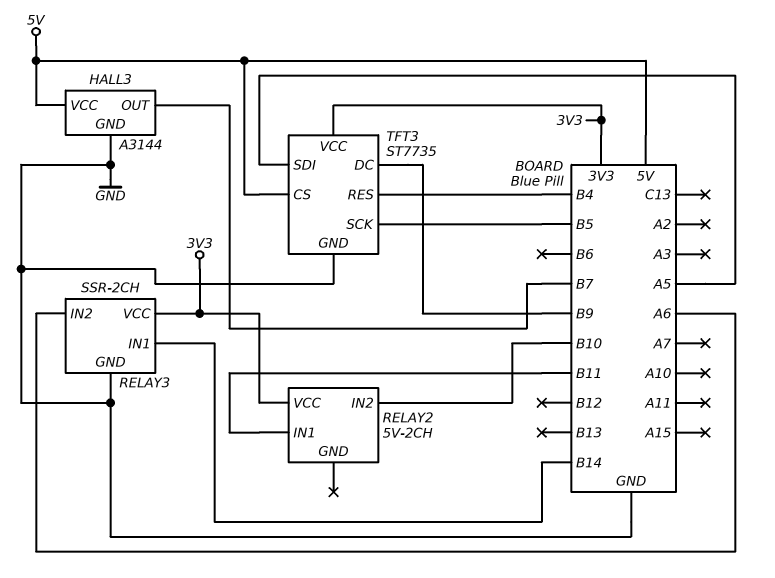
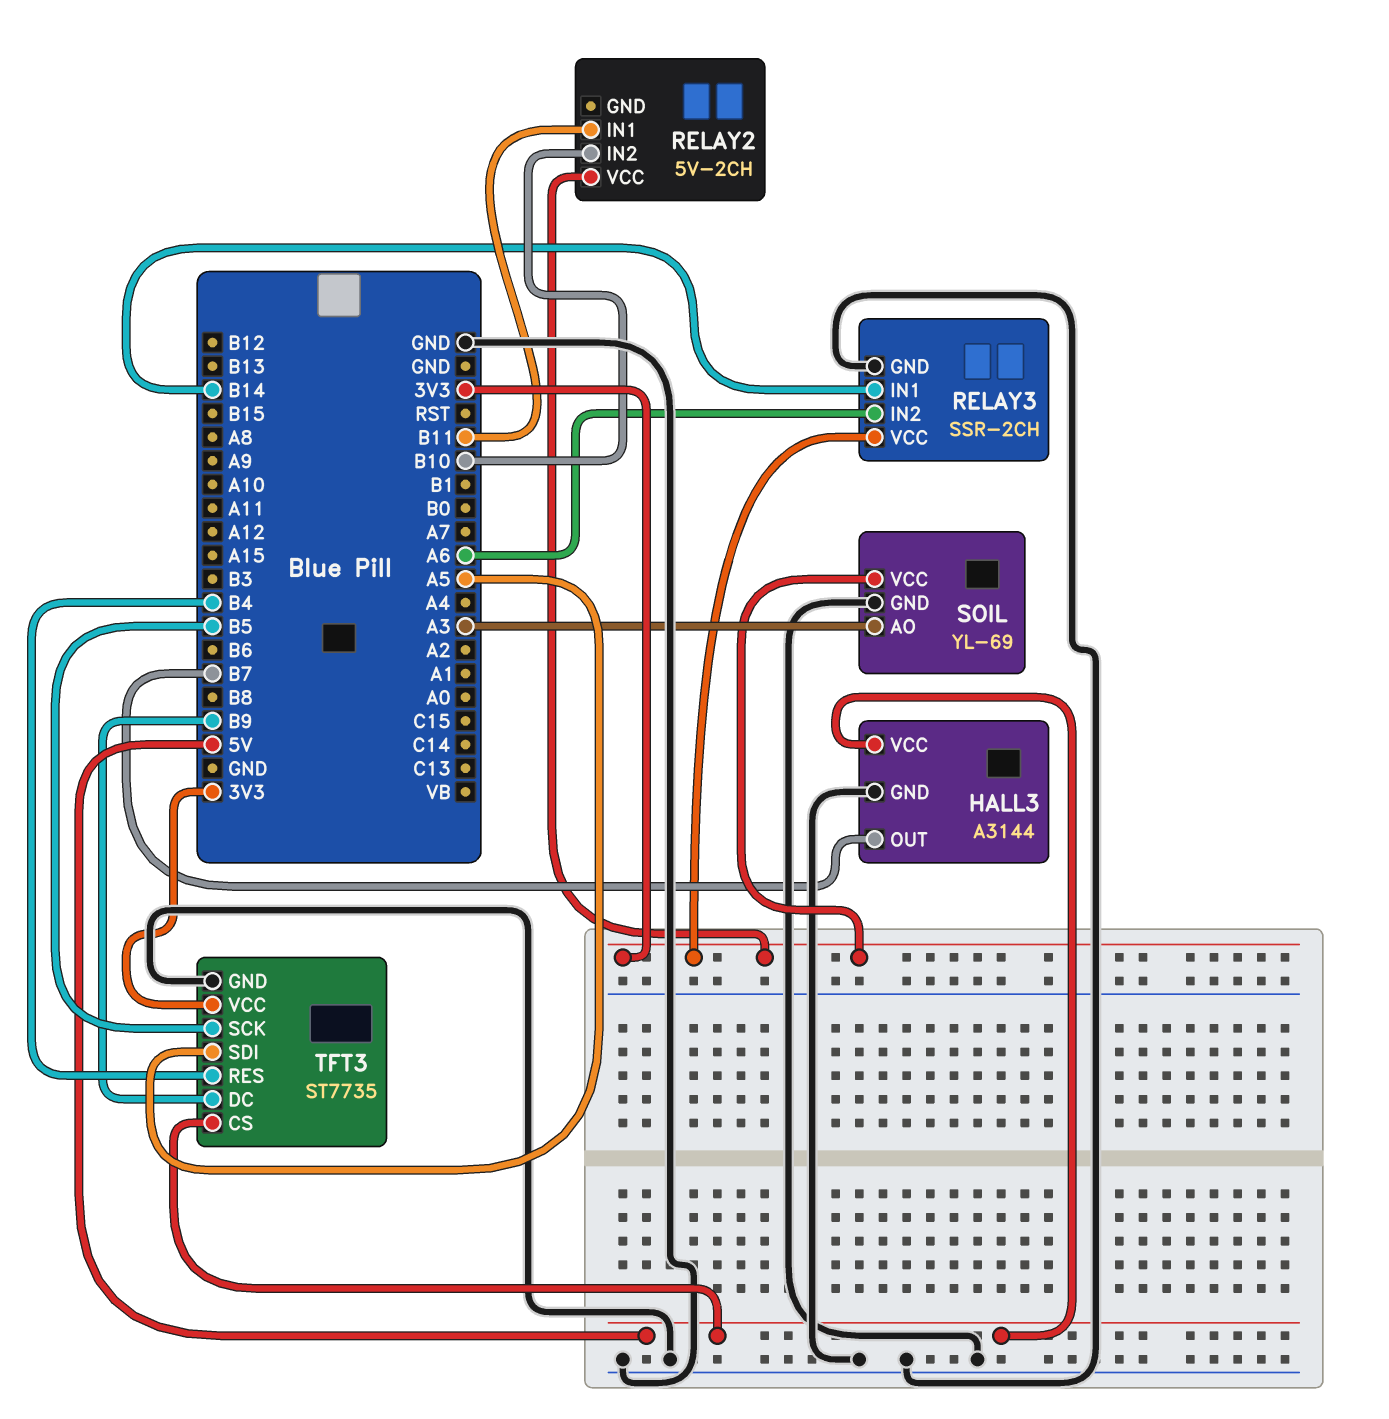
SOIL: none -> YL-69
SOIL pin AO: none -> A3
SOIL pin GND: none -> GND
SOIL pin VCC: none -> 3V3

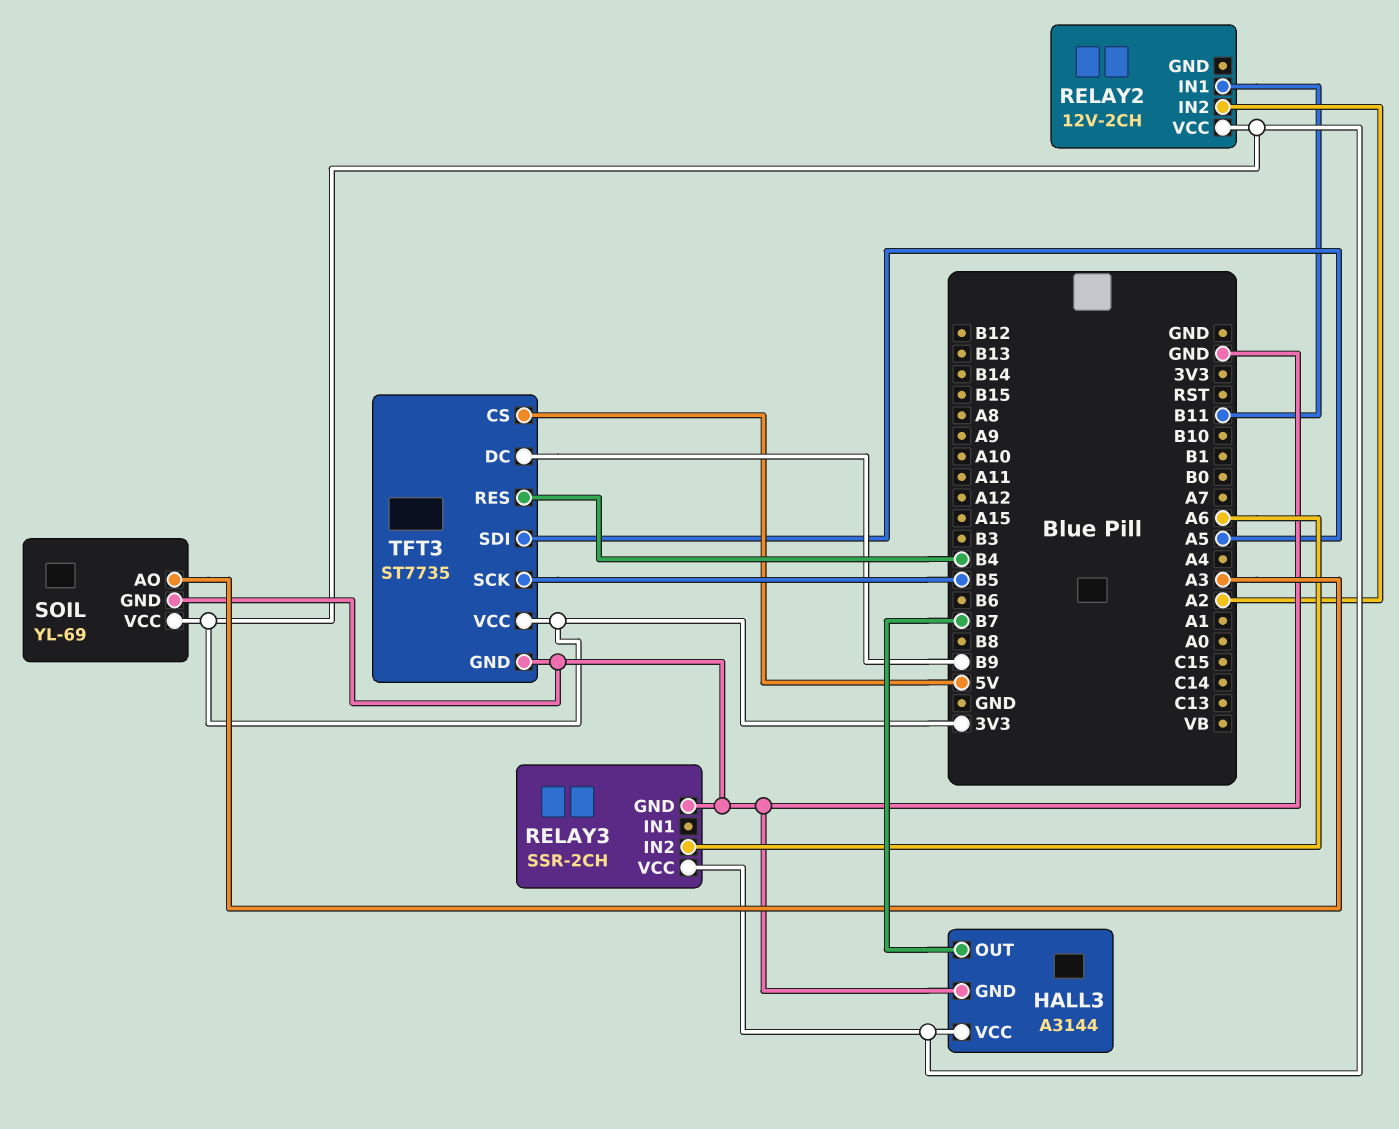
HALL3 pin VCC: 5V -> 3V3
RELAY2: 5V-2CH -> 12V-2CH
RELAY2 pin IN2: B10 -> A2
RELAY3 pin IN1: B14 -> none

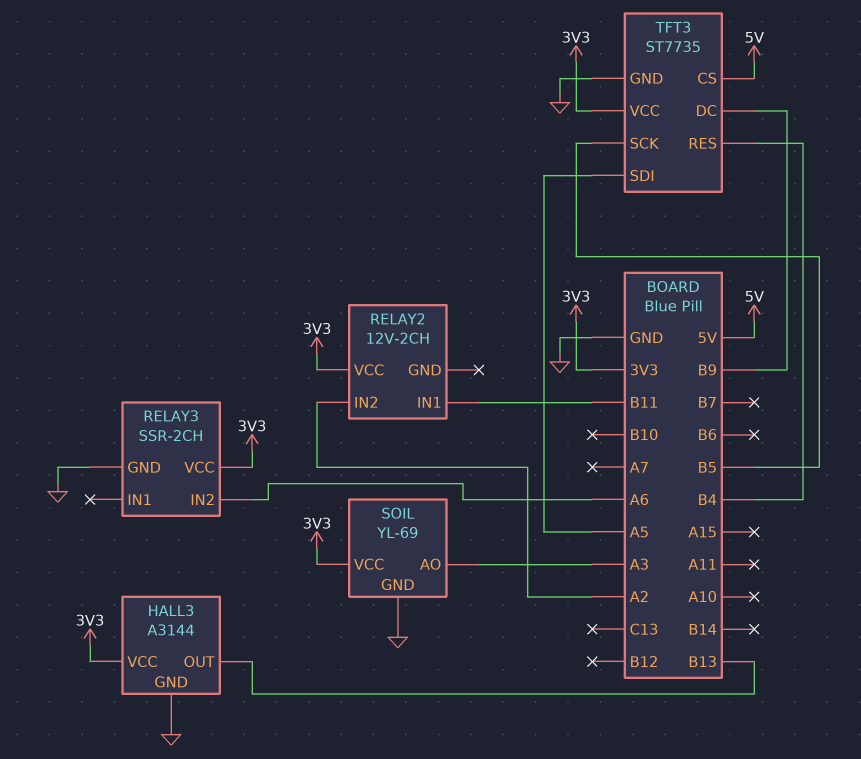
HALL3 pin OUT: B7 -> B13

